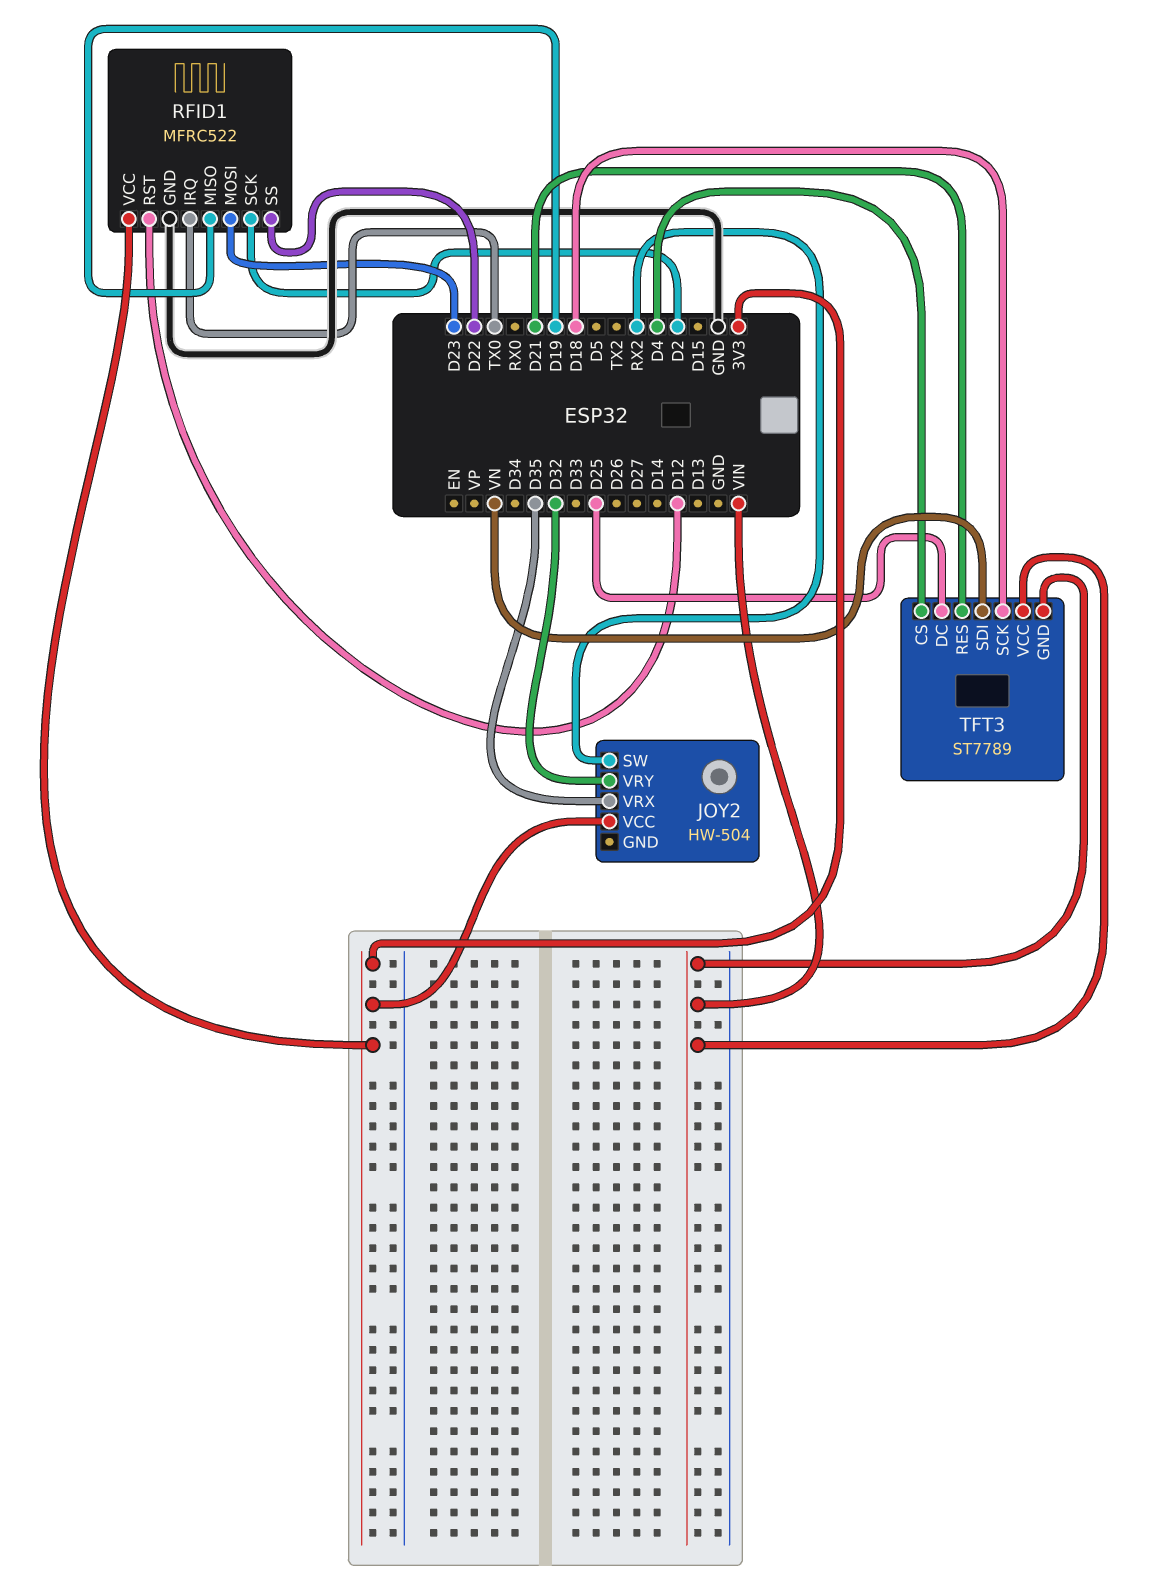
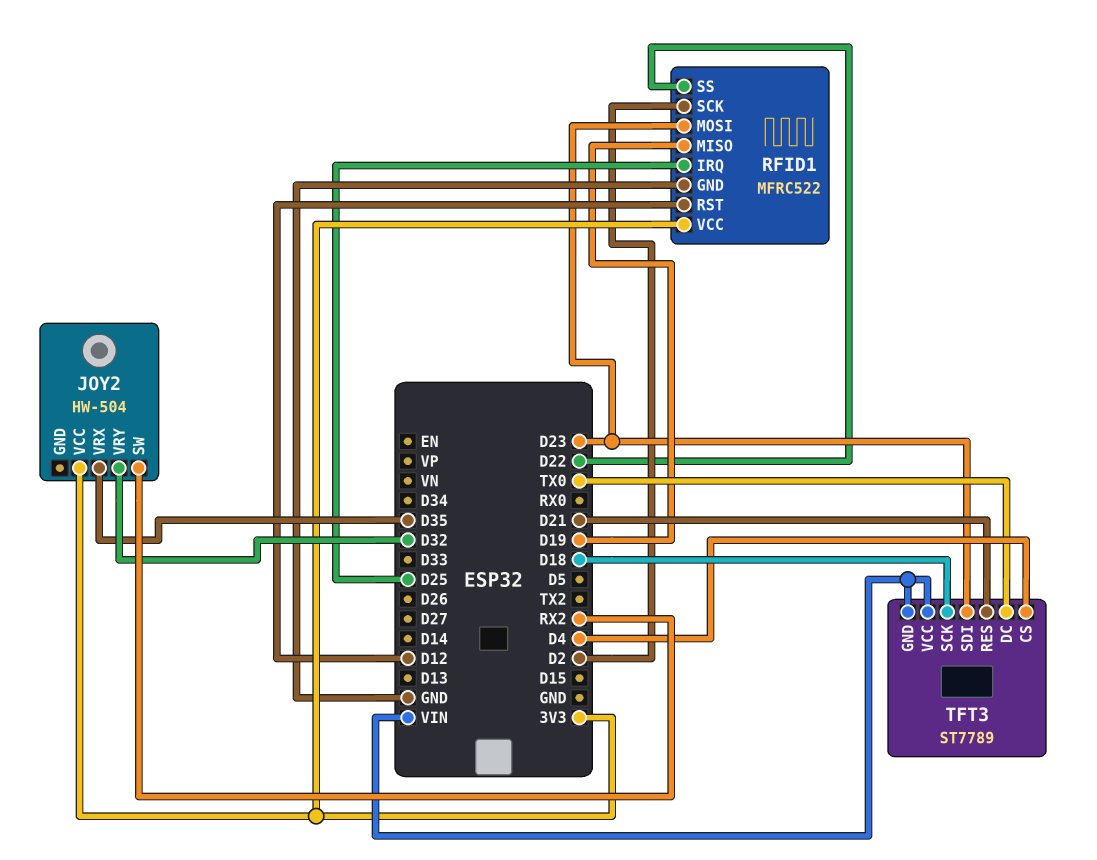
RFID1 pin IRQ: TX0 -> D25
TFT3 pin DC: D25 -> TX0
TFT3 pin SDI: VN -> D23

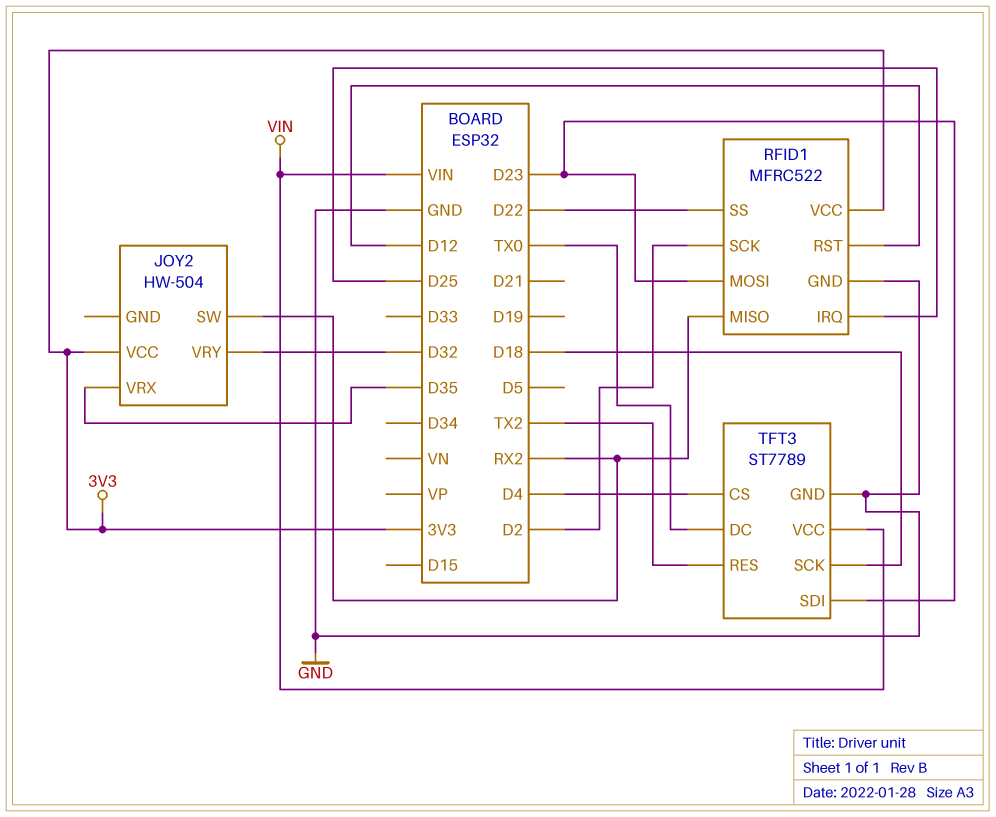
RFID1 pin MISO: D19 -> RX2
TFT3 pin GND: VIN -> GND
TFT3 pin RES: D21 -> TX2

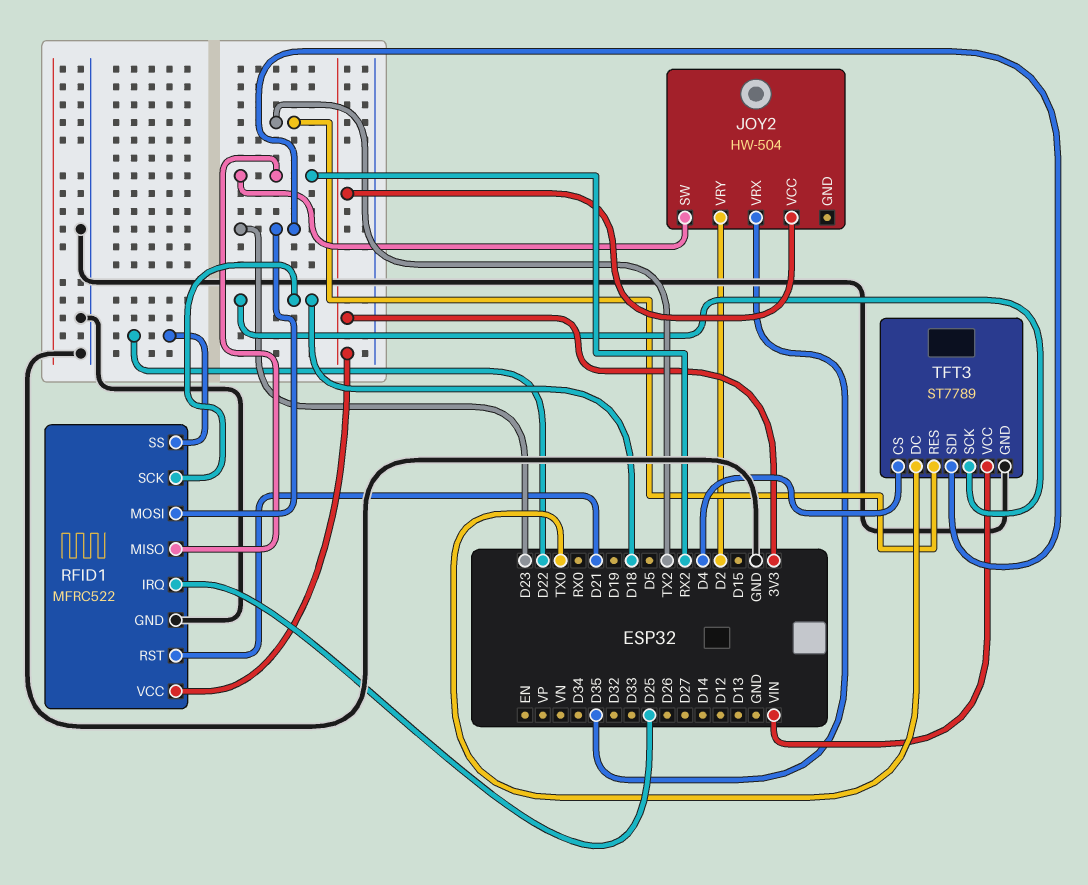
JOY2 pin VRY: D32 -> D2
RFID1 pin RST: D12 -> D21
RFID1 pin SCK: D2 -> D18

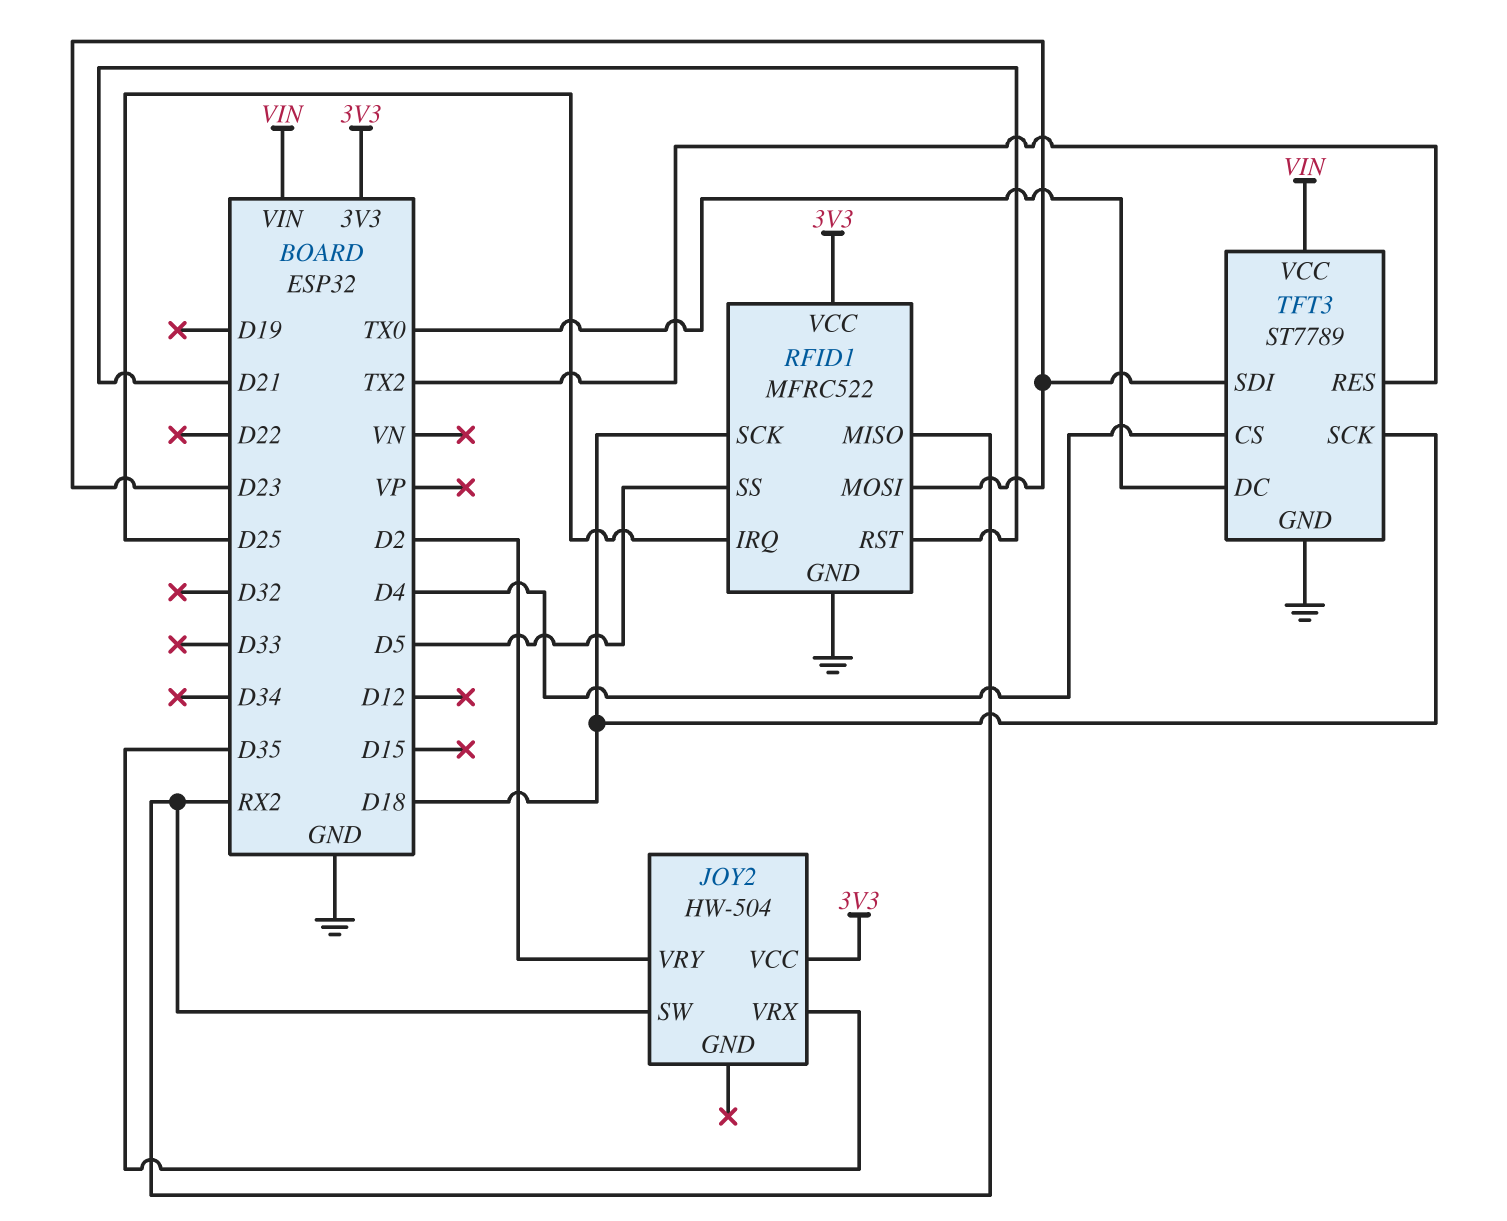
RFID1 pin SS: D22 -> D5

